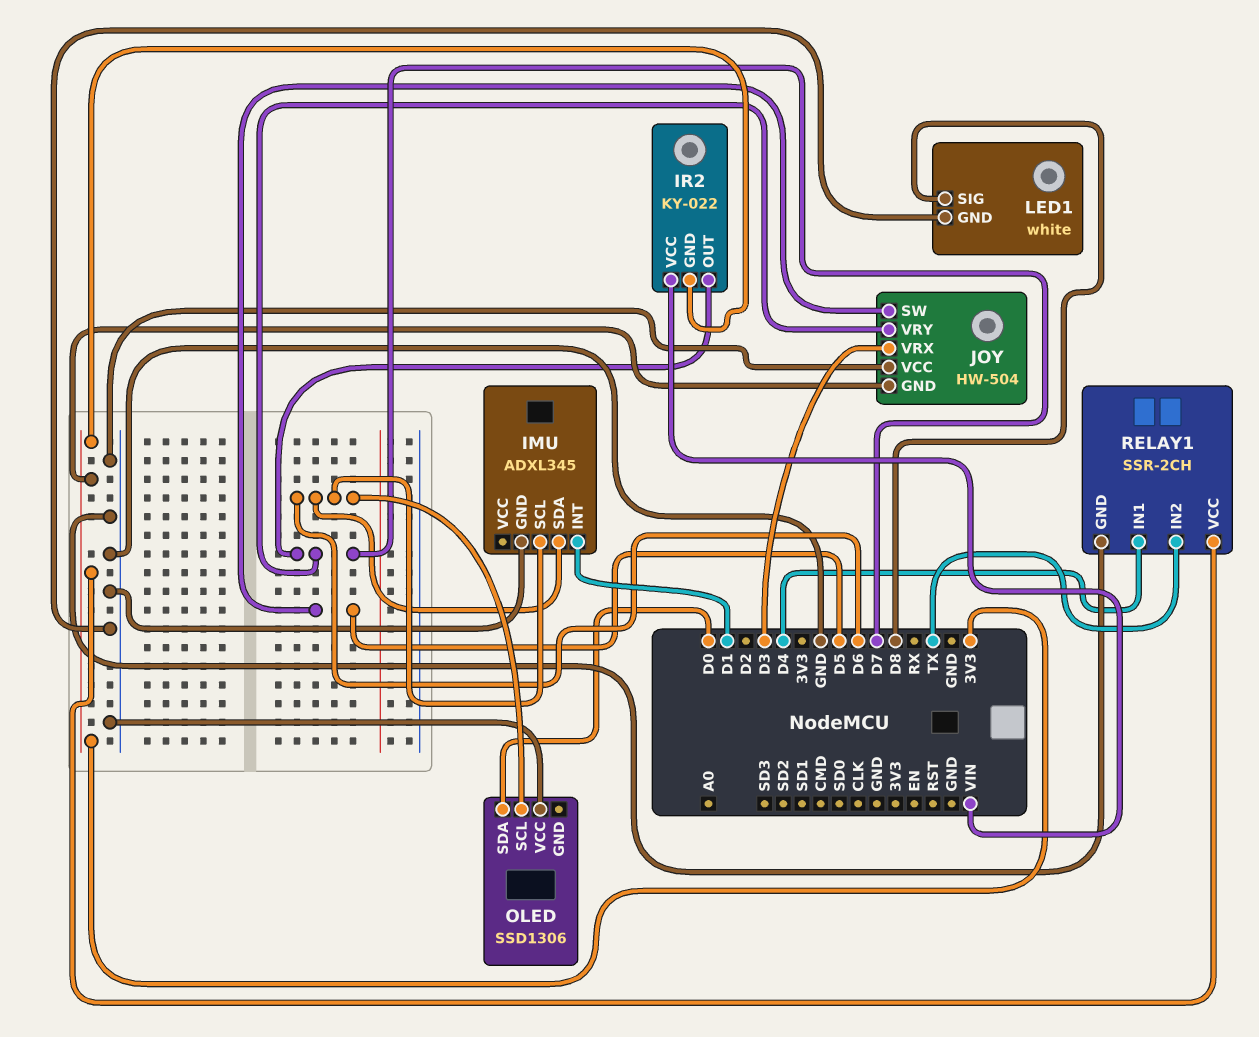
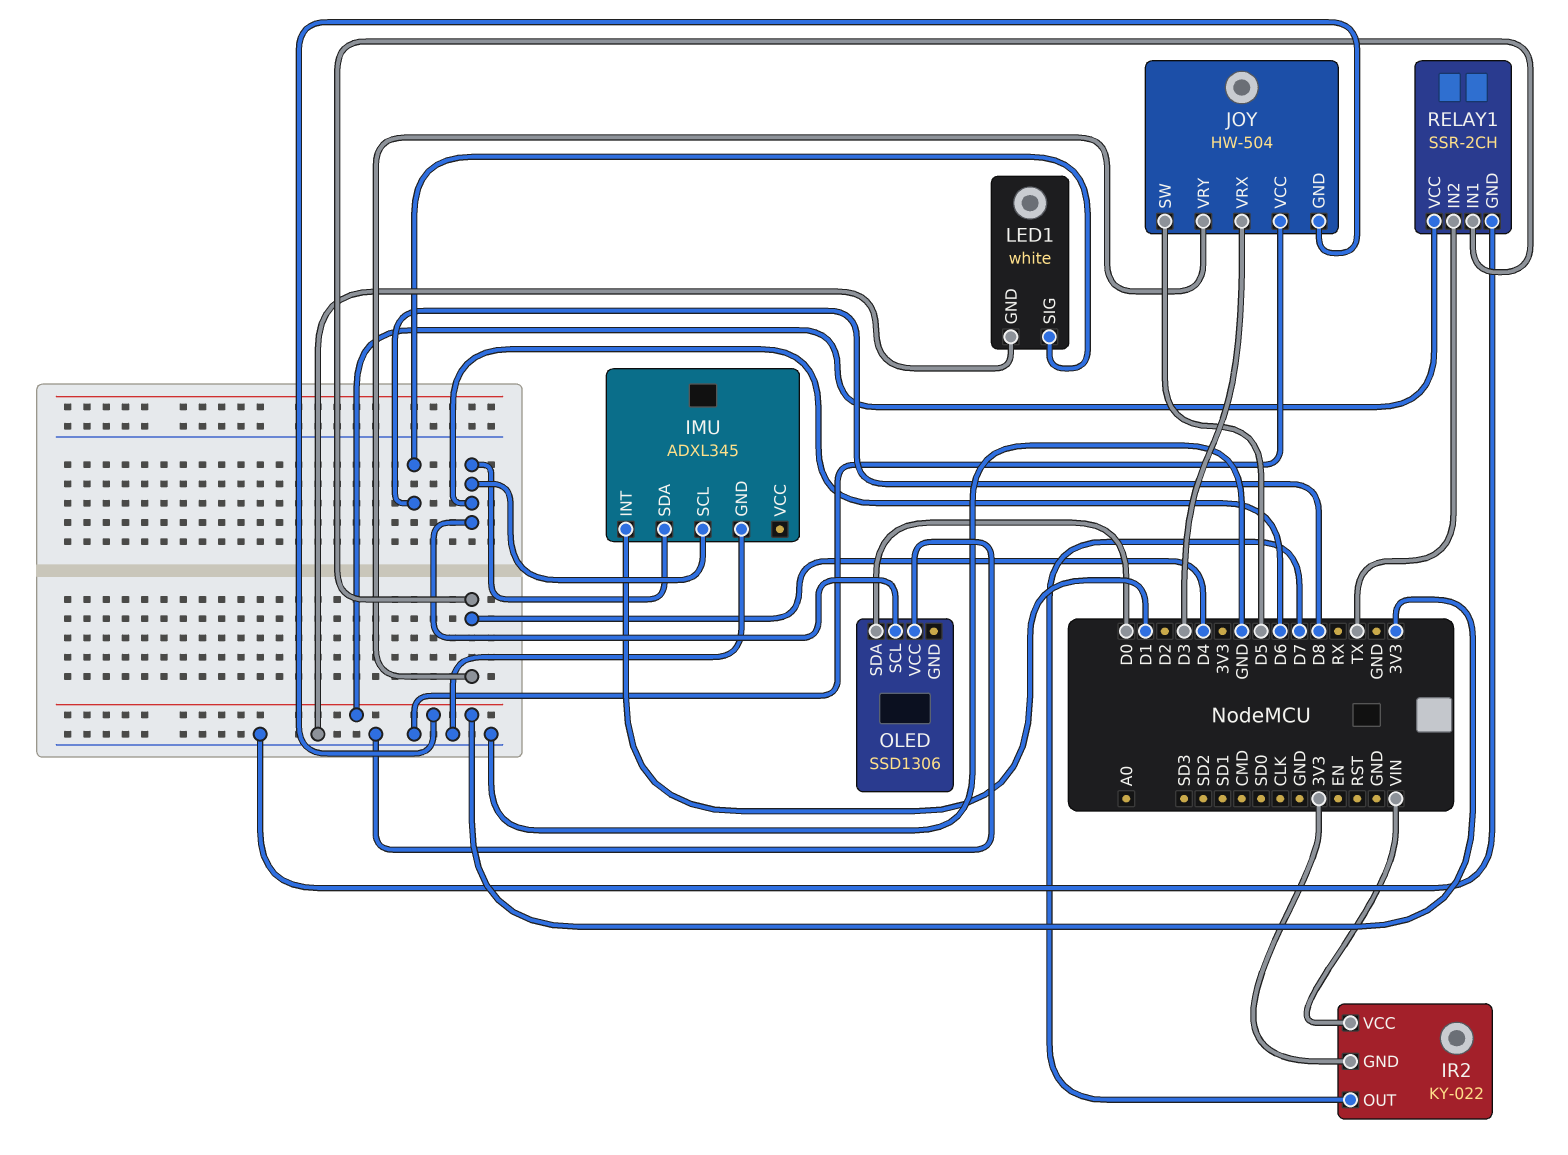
JOY pin VRY: D7 -> D4

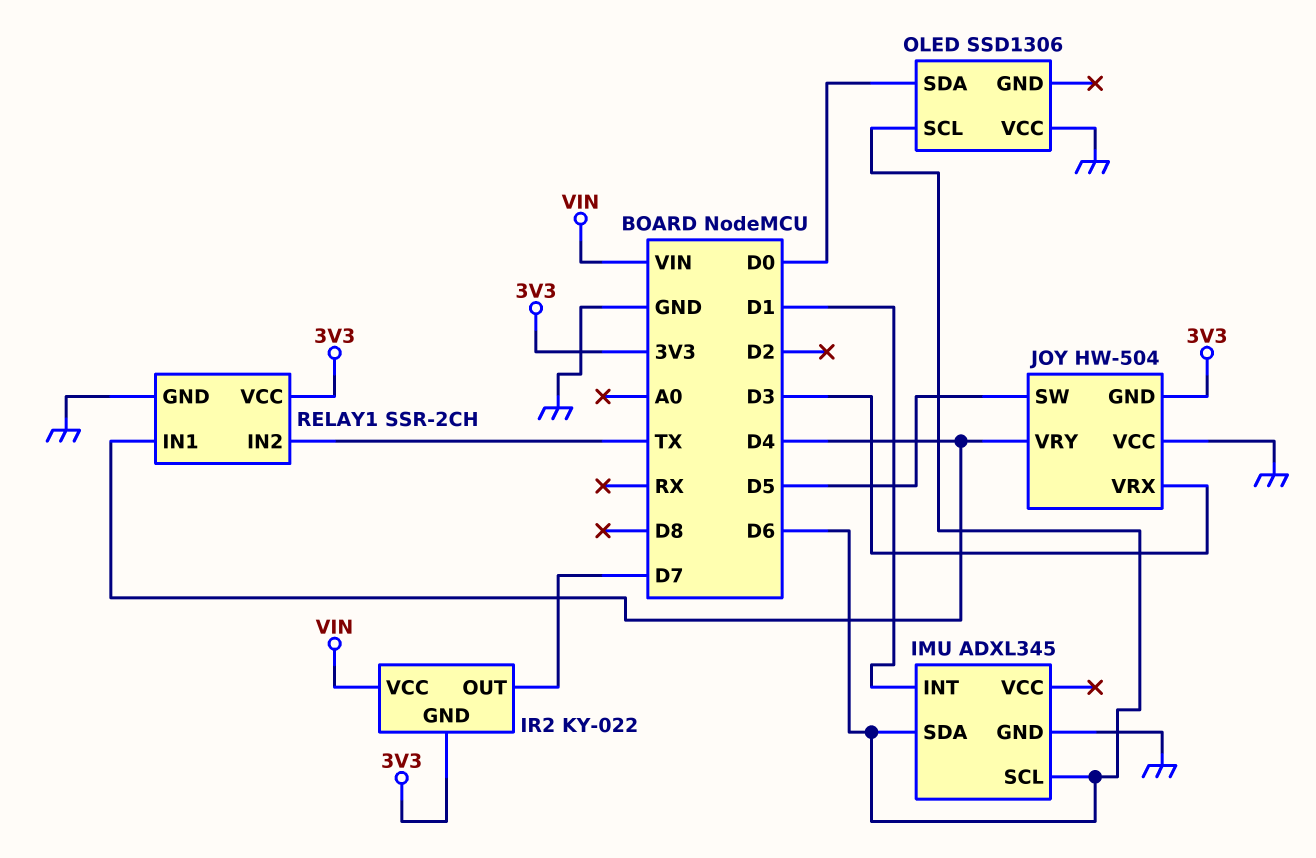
LED1: white -> none
LED1 pin GND: GND -> none
LED1 pin SIG: D8 -> none

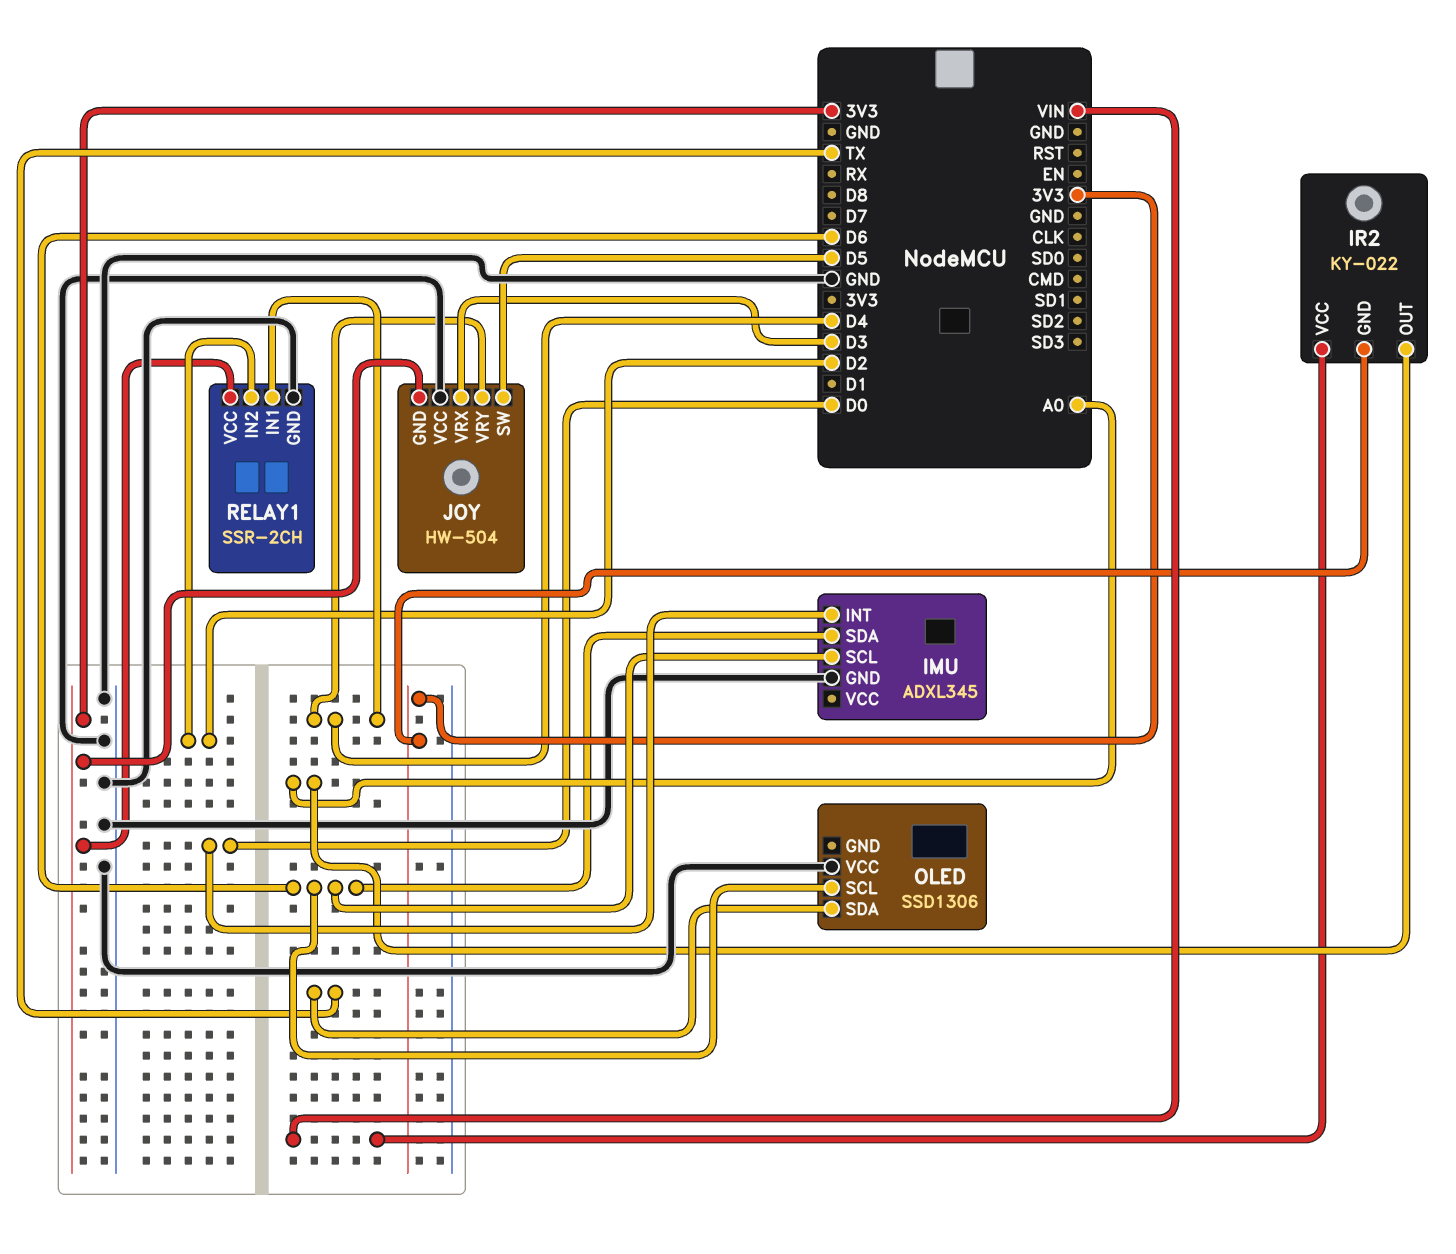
IMU pin INT: D1 -> D0
IR2 pin OUT: D7 -> A0
OLED pin SDA: D0 -> TX
RELAY1 pin IN2: TX -> D2

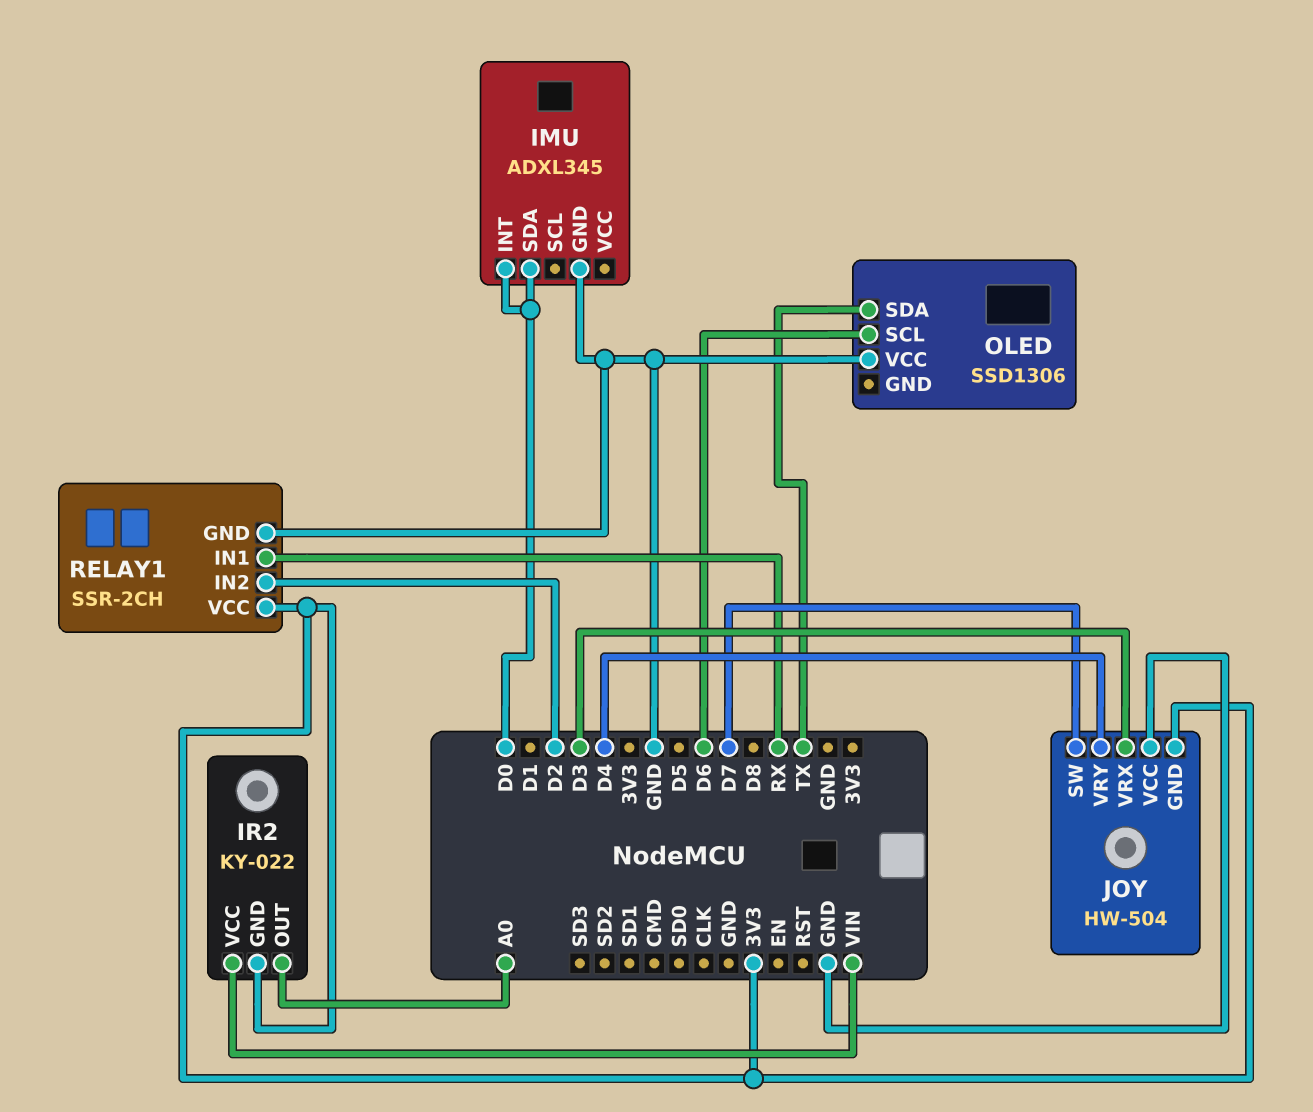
IMU pin SCL: D6 -> none
IMU pin SDA: D6 -> D0
JOY pin SW: D5 -> D7
RELAY1 pin IN1: D4 -> RX

